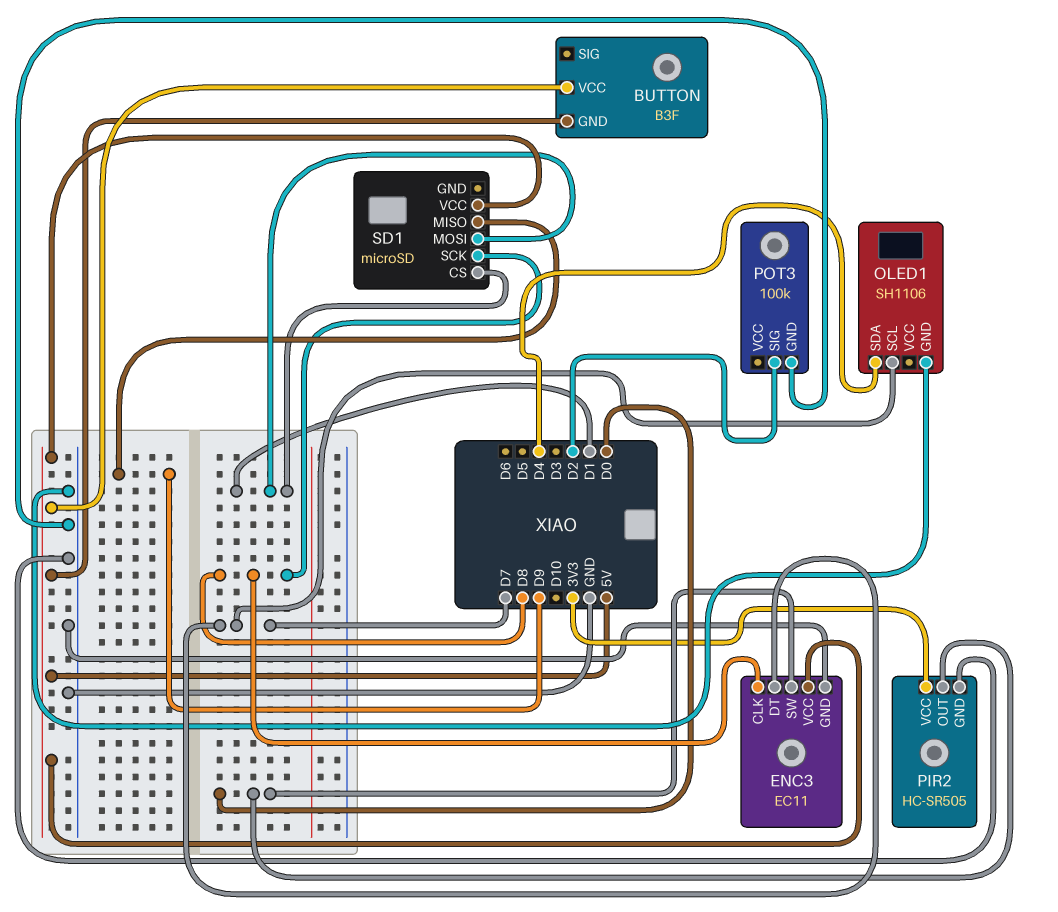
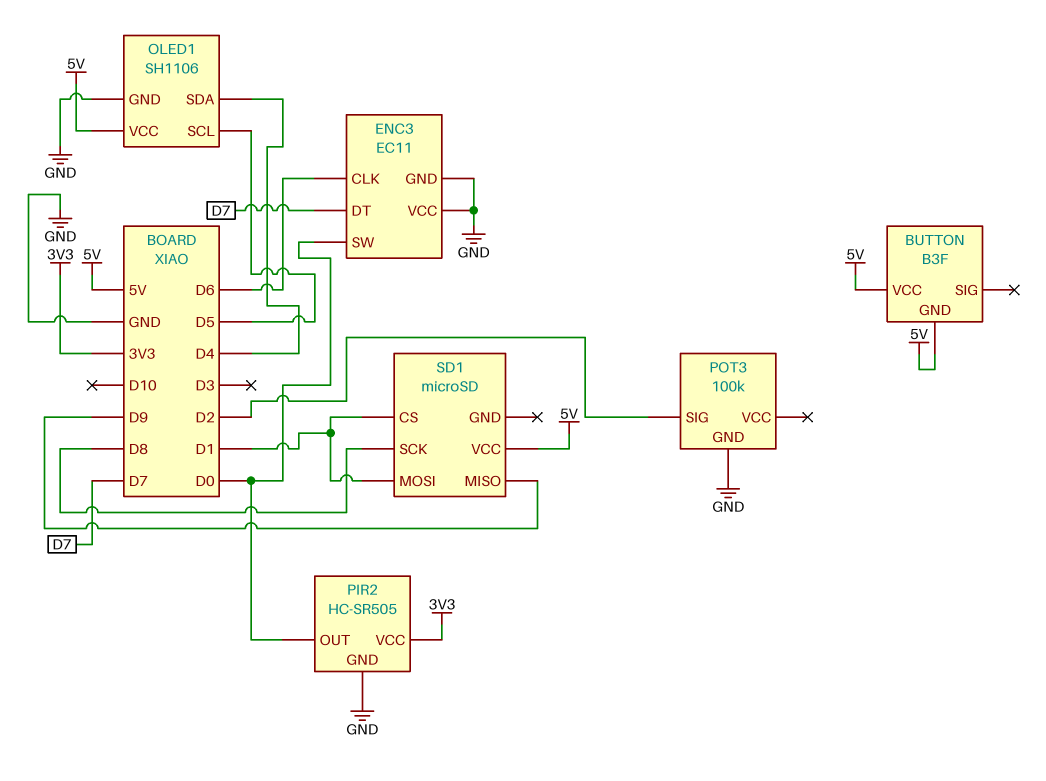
ENC3 pin CLK: D8 -> D6
ENC3 pin VCC: 5V -> GND
OLED1 pin SCL: D7 -> D5
OLED1 pin VCC: none -> 5V

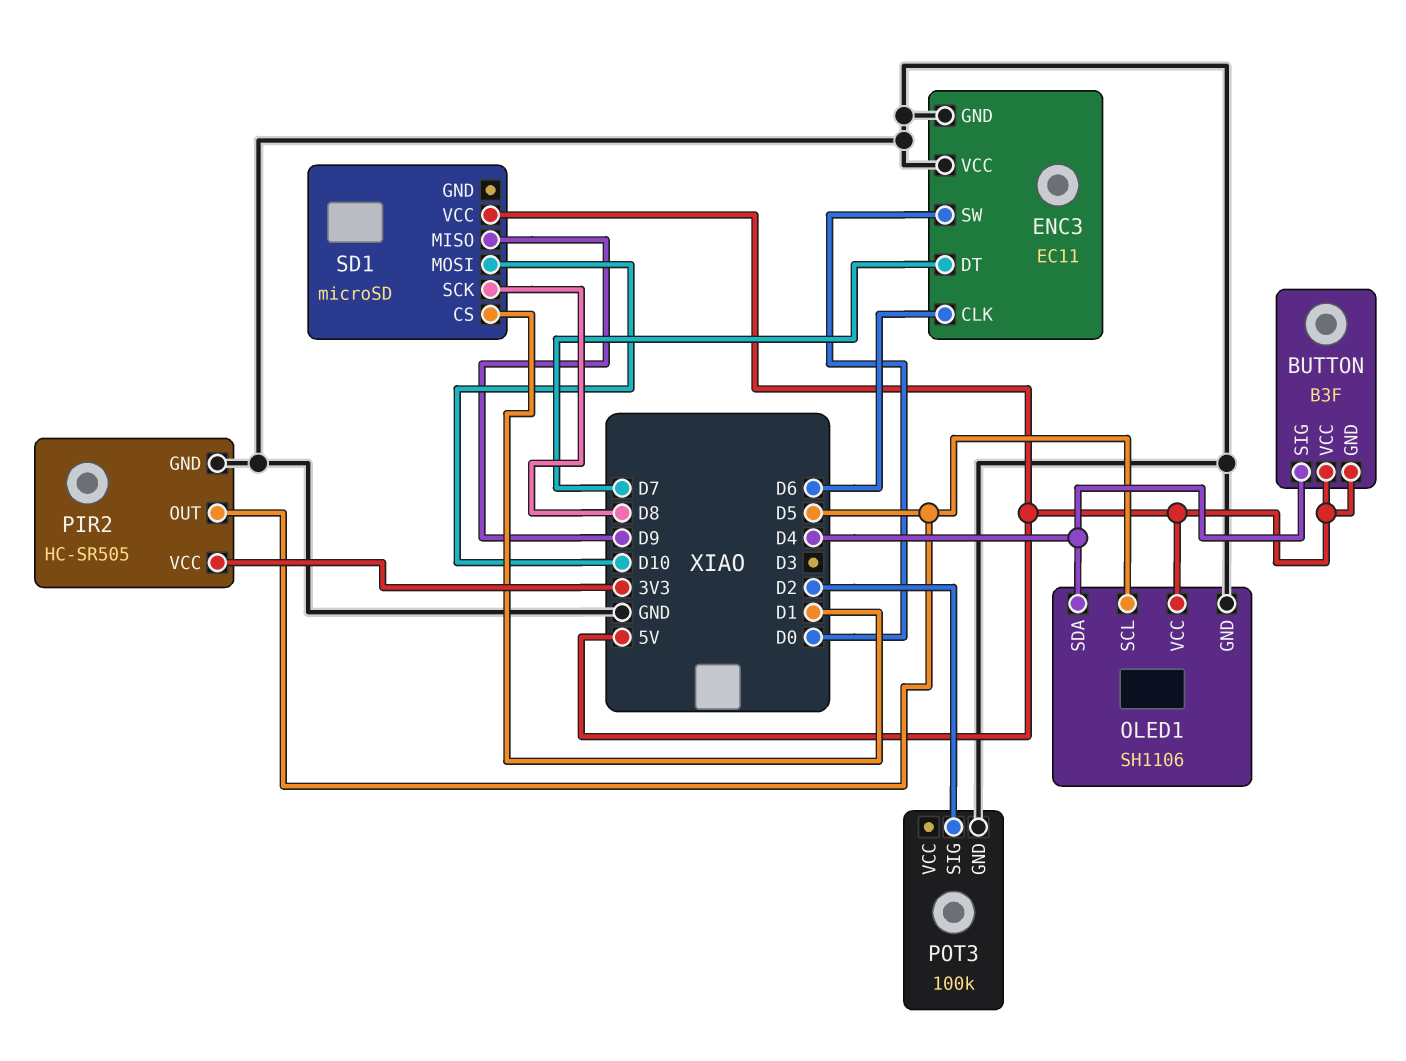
BUTTON pin SIG: none -> D4
PIR2 pin OUT: D0 -> D5
SD1 pin MOSI: D1 -> D10

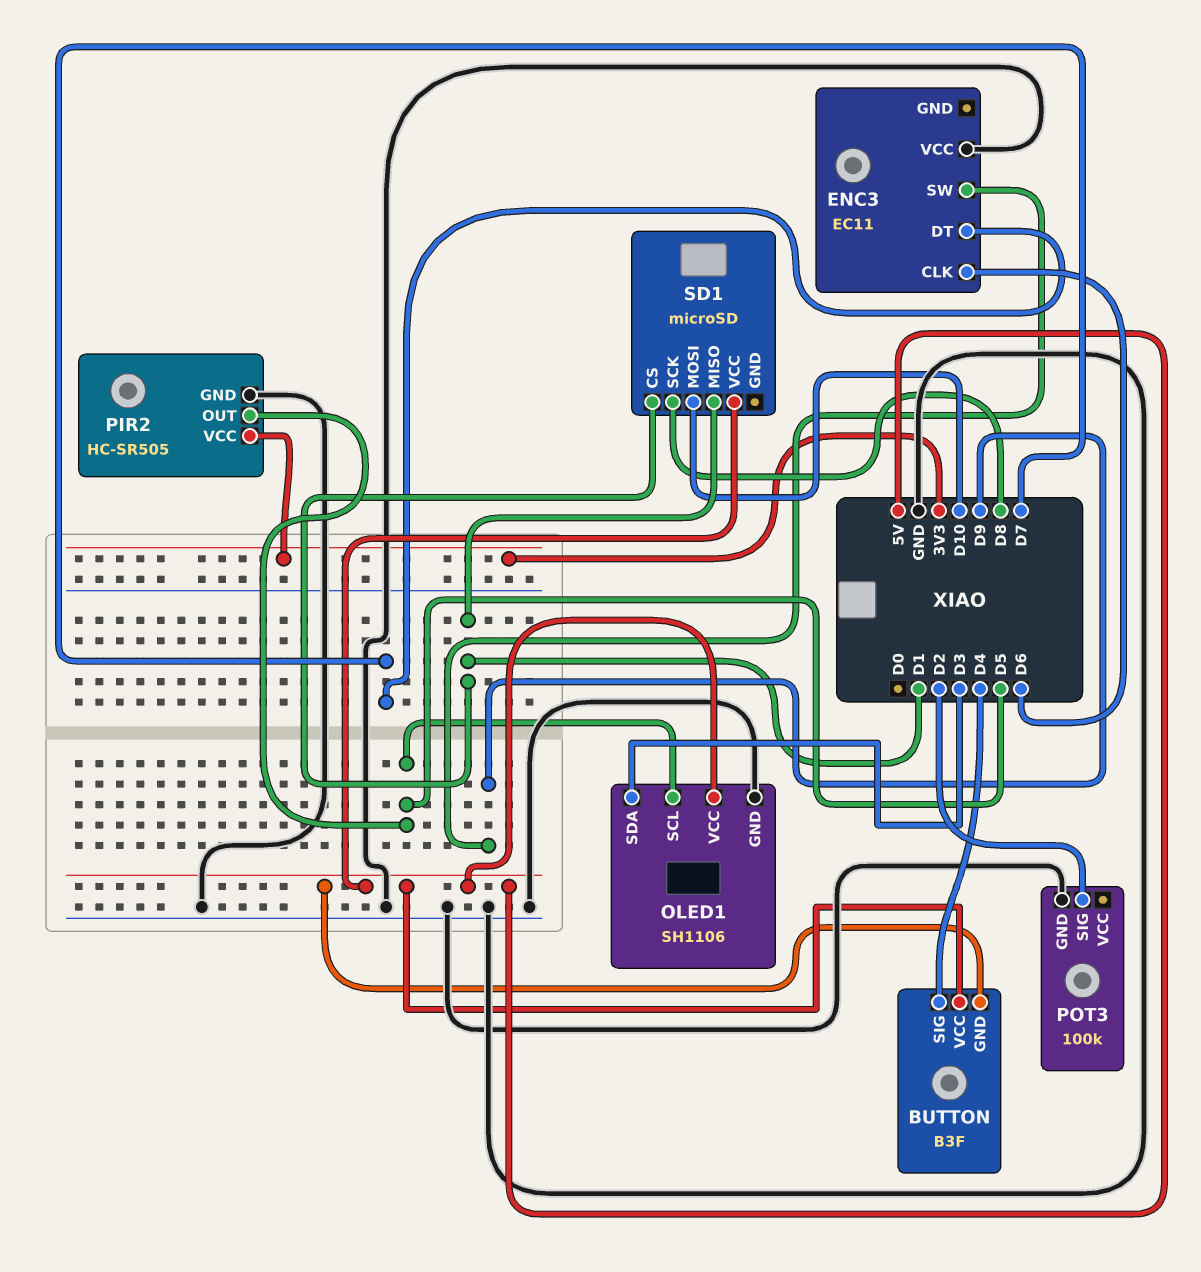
ENC3 pin GND: GND -> none
ENC3 pin SW: D0 -> D9
OLED1 pin SDA: D4 -> D3
SD1 pin MISO: D9 -> D1

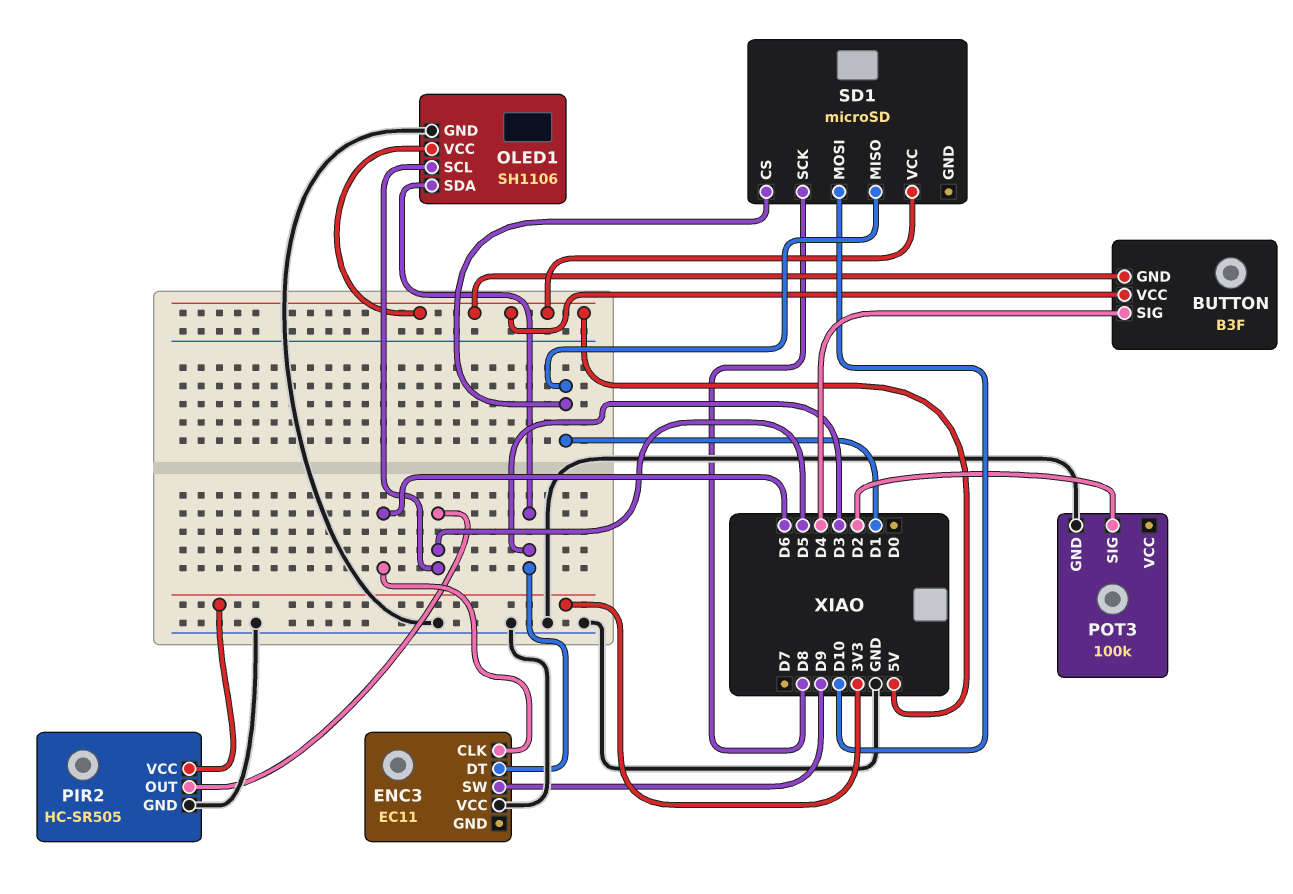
ENC3 pin DT: D7 -> D3

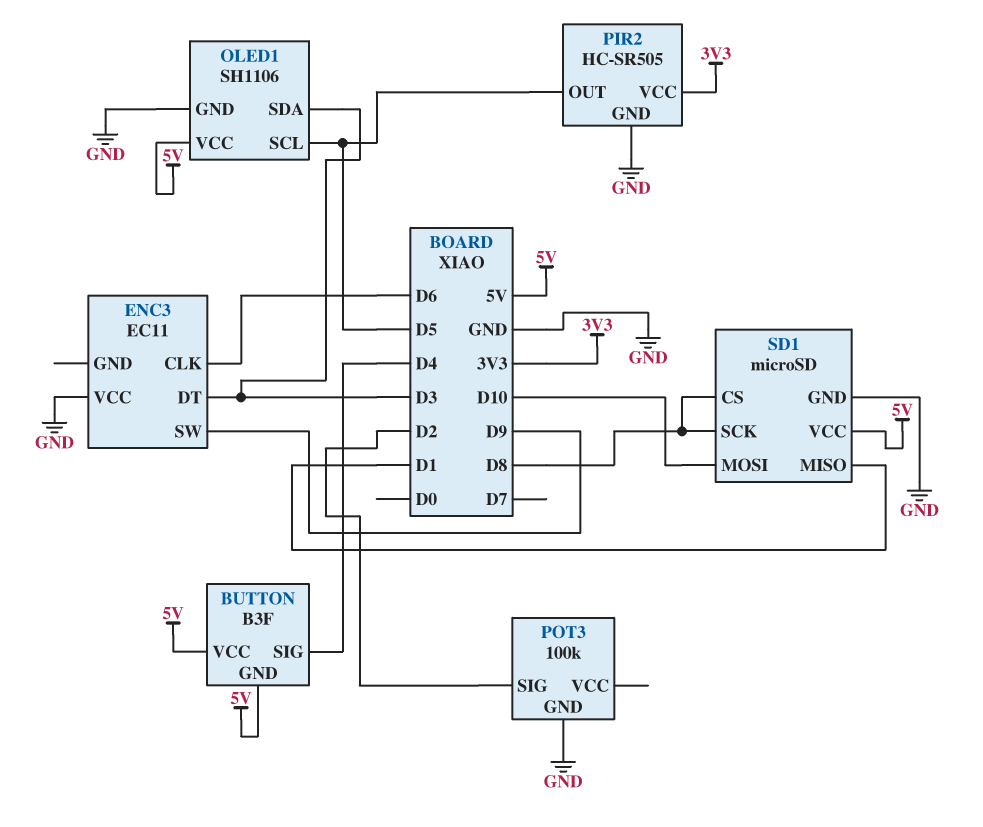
SD1 pin CS: D1 -> D8
SD1 pin GND: none -> GND

